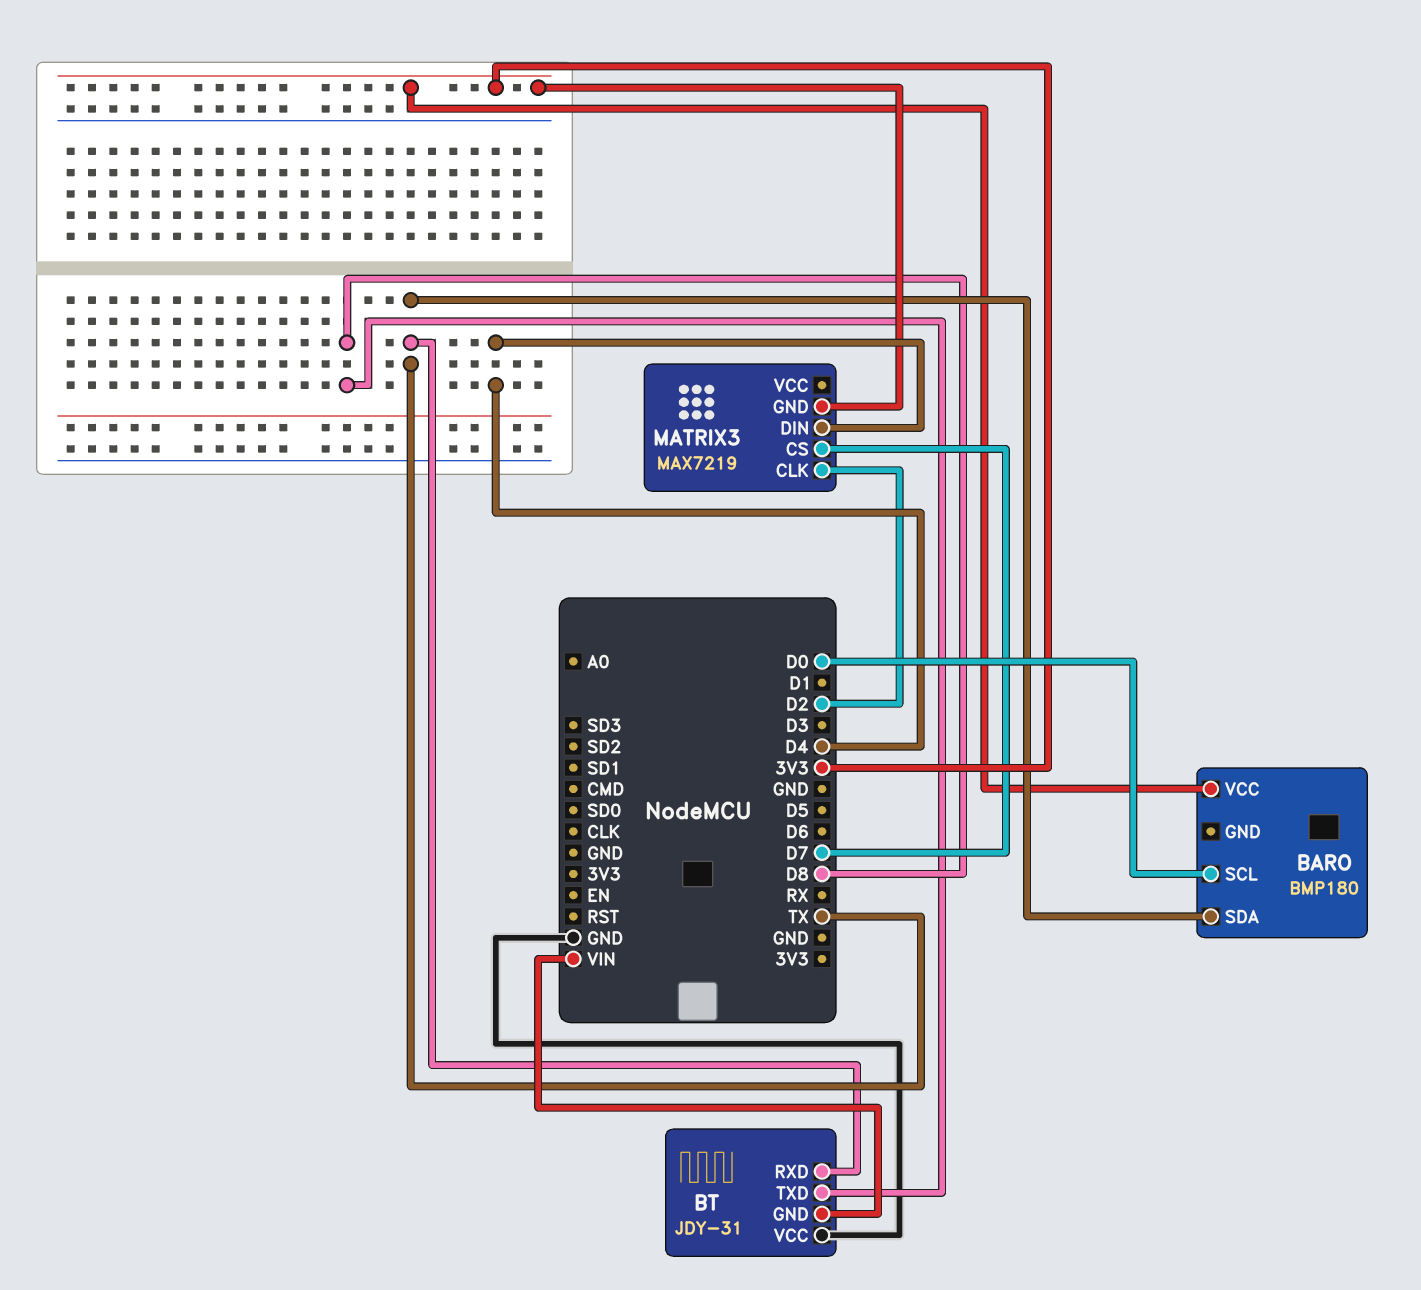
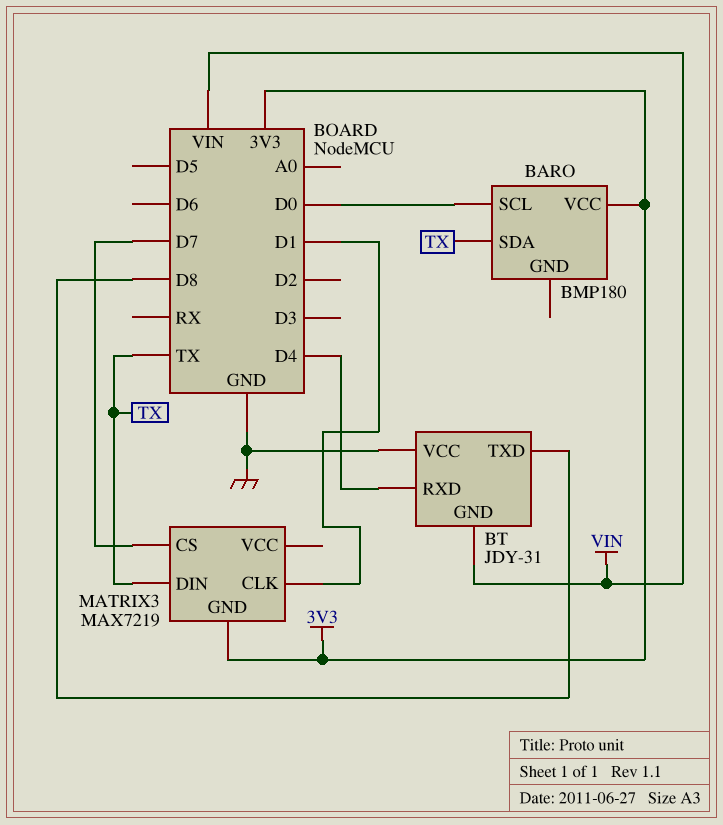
BT pin RXD: TX -> D4
MATRIX3 pin CLK: D2 -> D1
MATRIX3 pin DIN: D4 -> TX

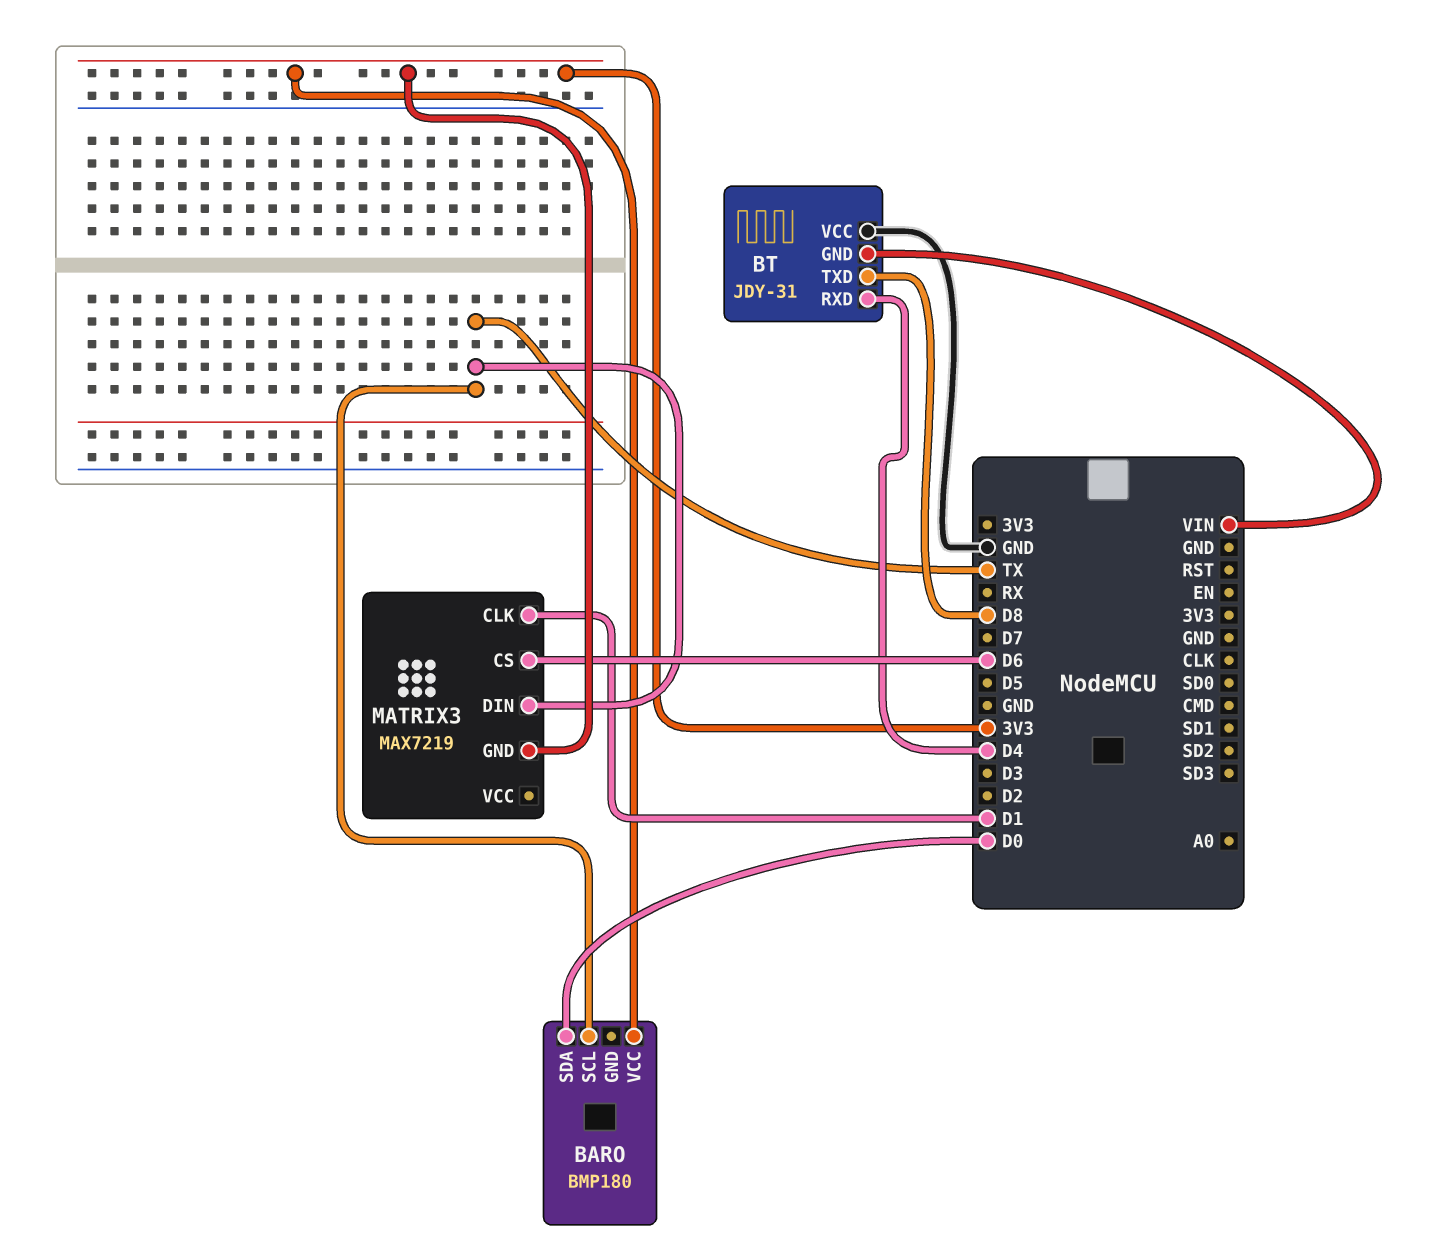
BARO pin SCL: D0 -> TX
BARO pin SDA: TX -> D0
MATRIX3 pin CS: D7 -> D6

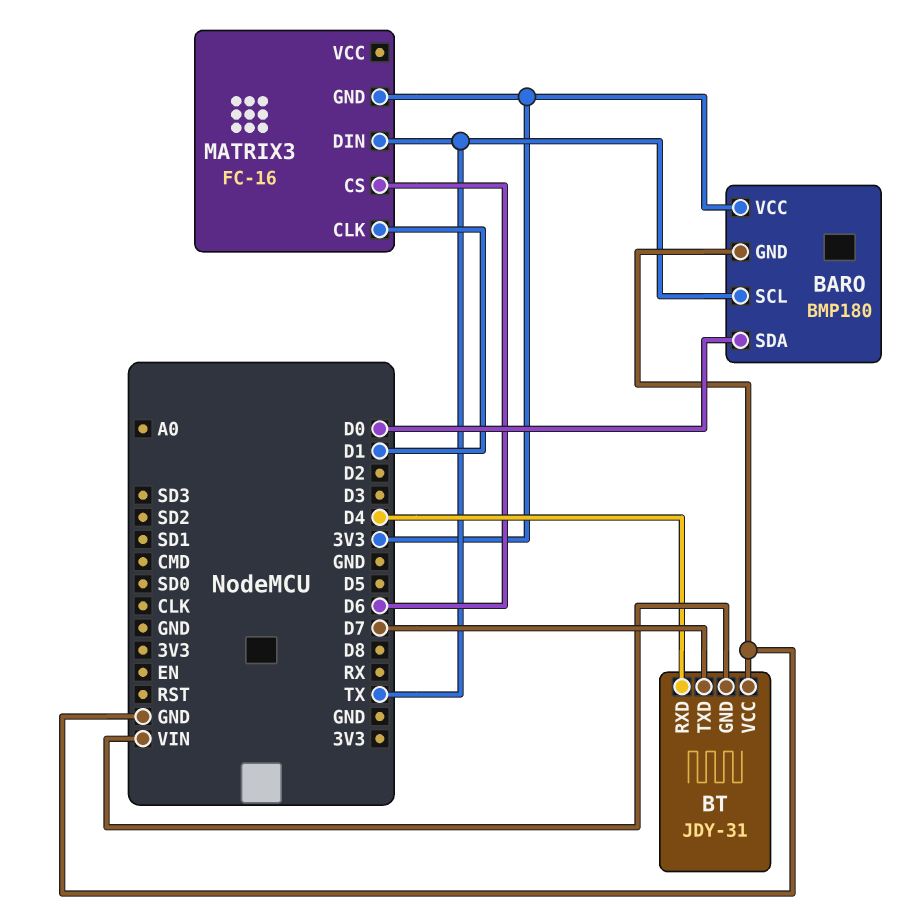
BARO pin GND: none -> GND
BT pin TXD: D8 -> D7
MATRIX3: MAX7219 -> FC-16

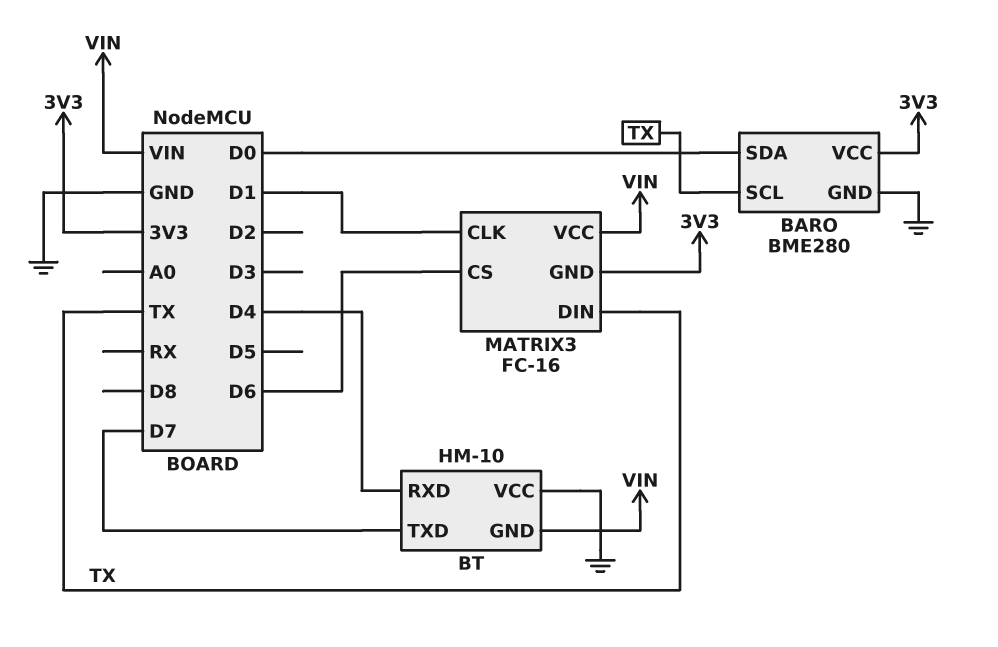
BARO: BMP180 -> BME280
BT: JDY-31 -> HM-10
MATRIX3 pin VCC: none -> VIN

